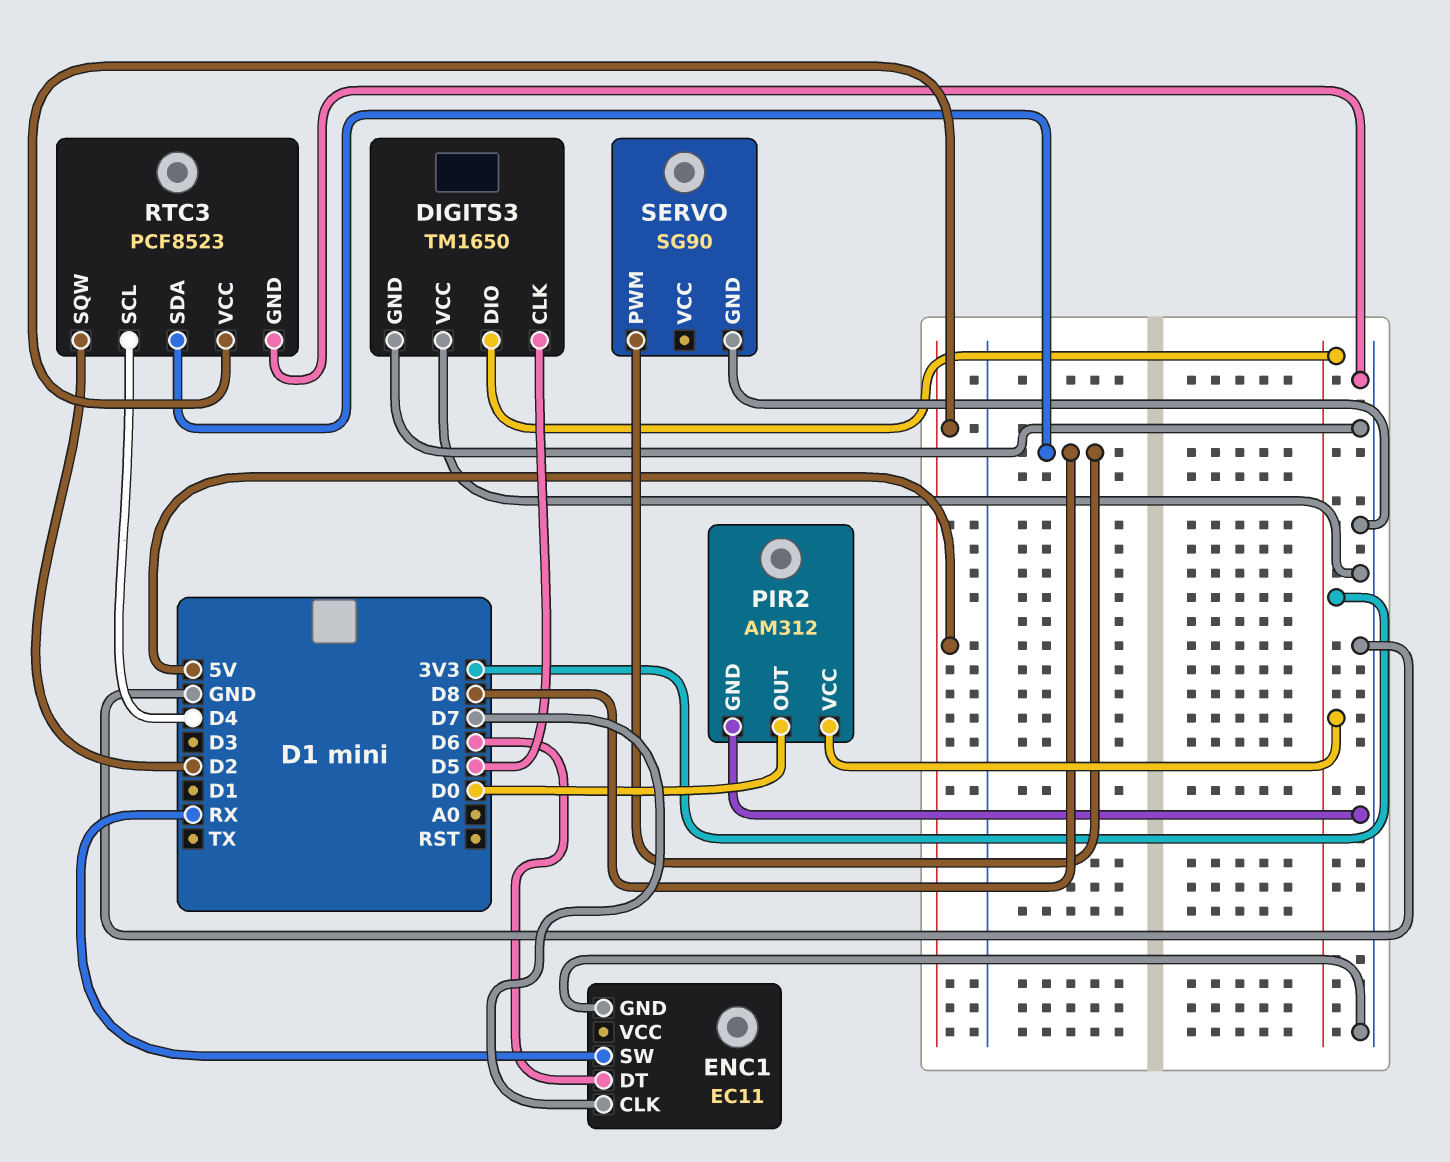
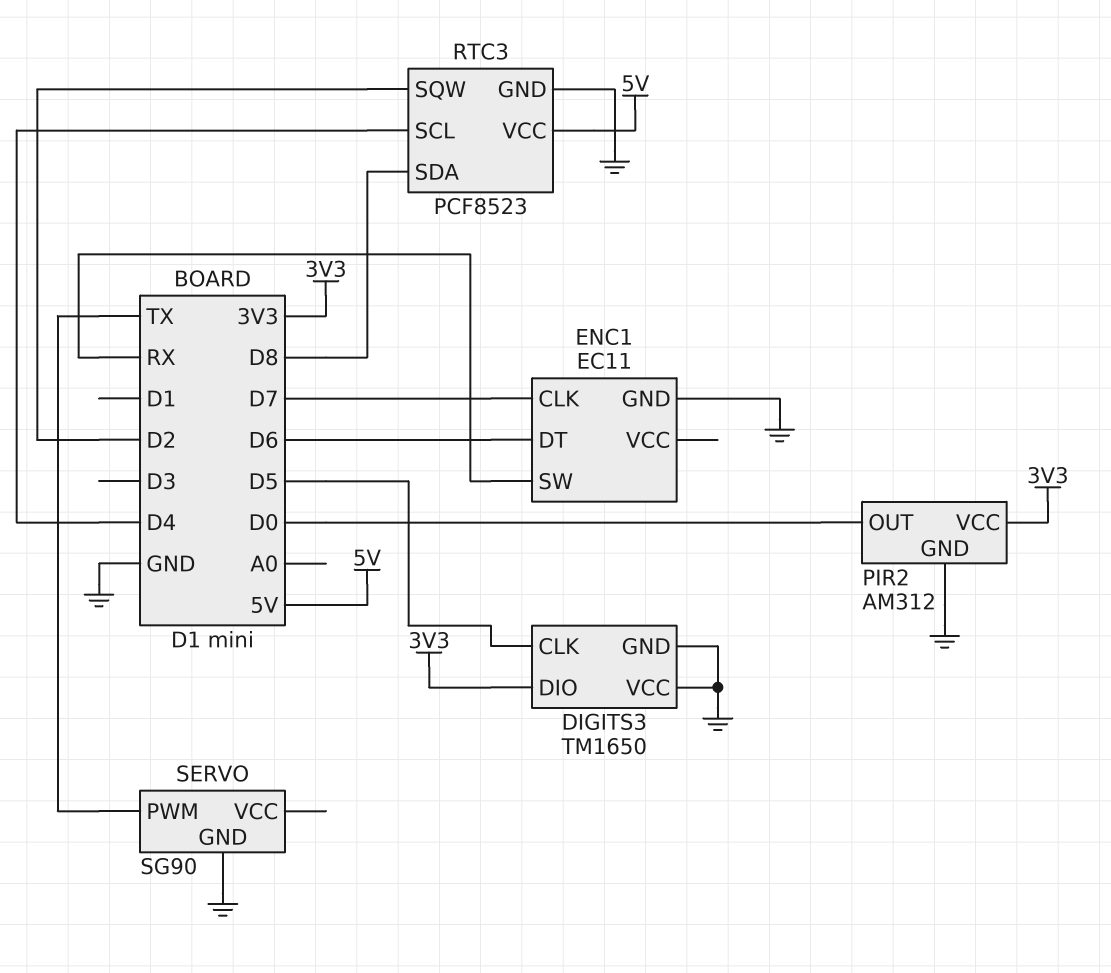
SERVO pin PWM: D8 -> TX

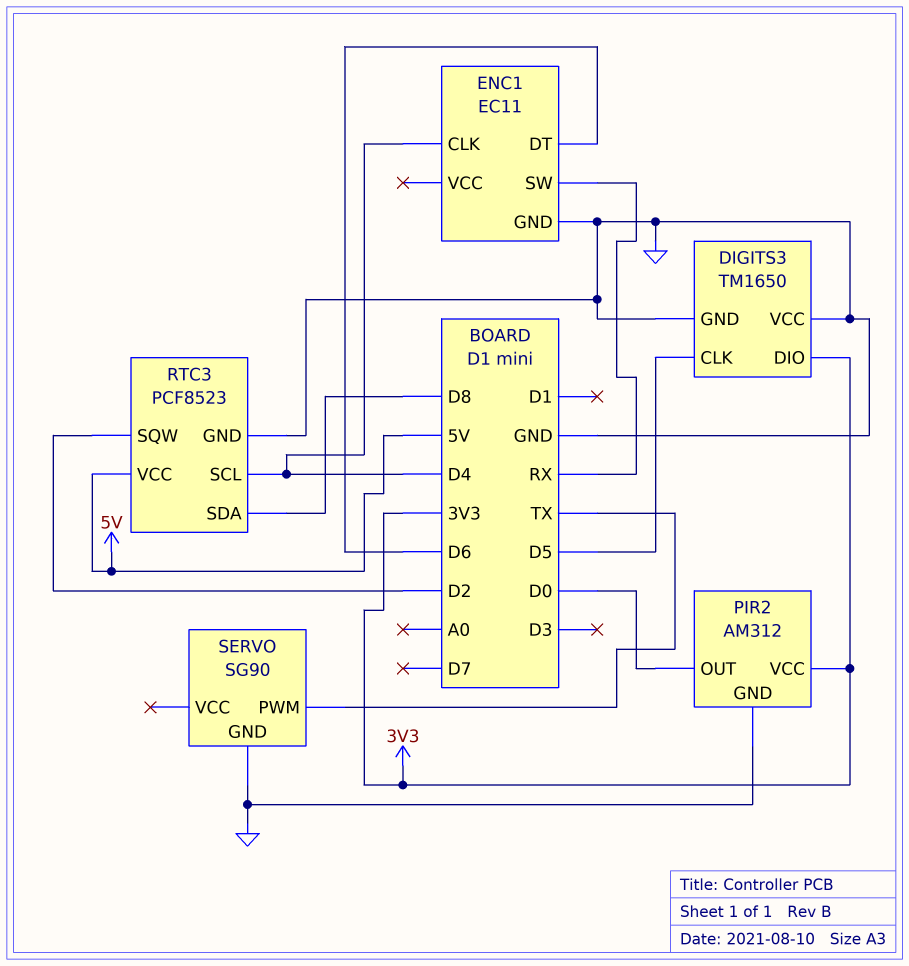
ENC1 pin CLK: D7 -> D4

